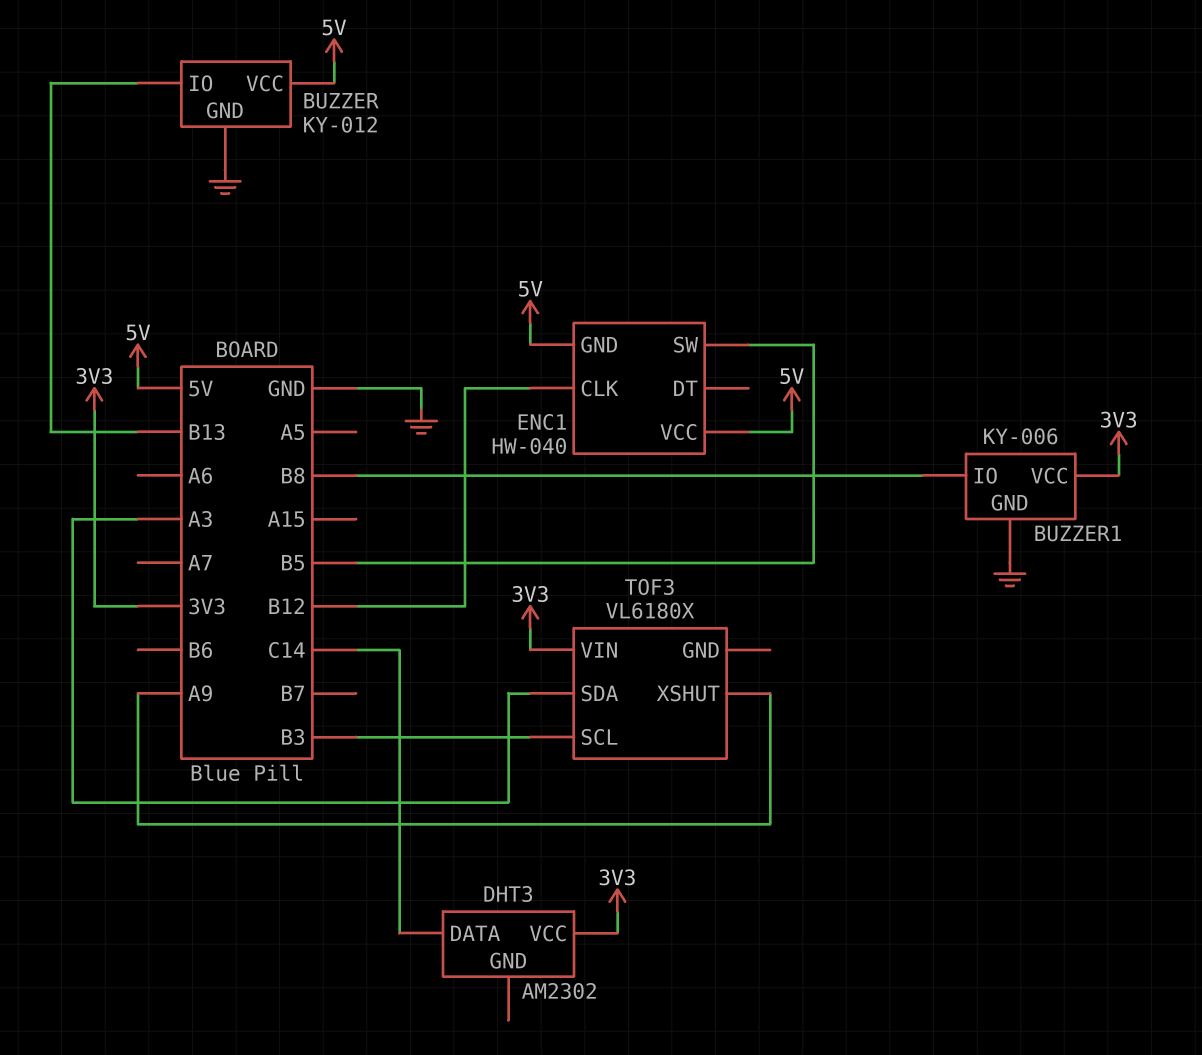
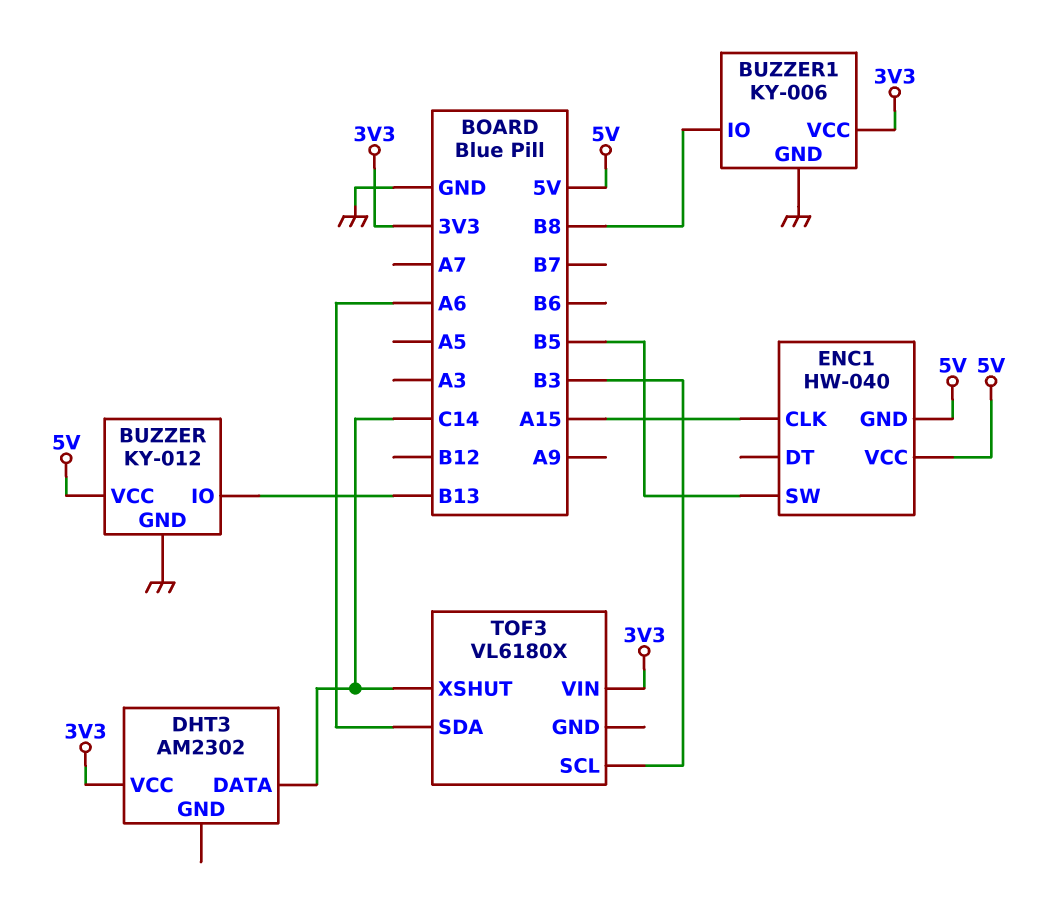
ENC1 pin CLK: B12 -> A15
TOF3 pin SDA: A3 -> A6
TOF3 pin XSHUT: A9 -> C14

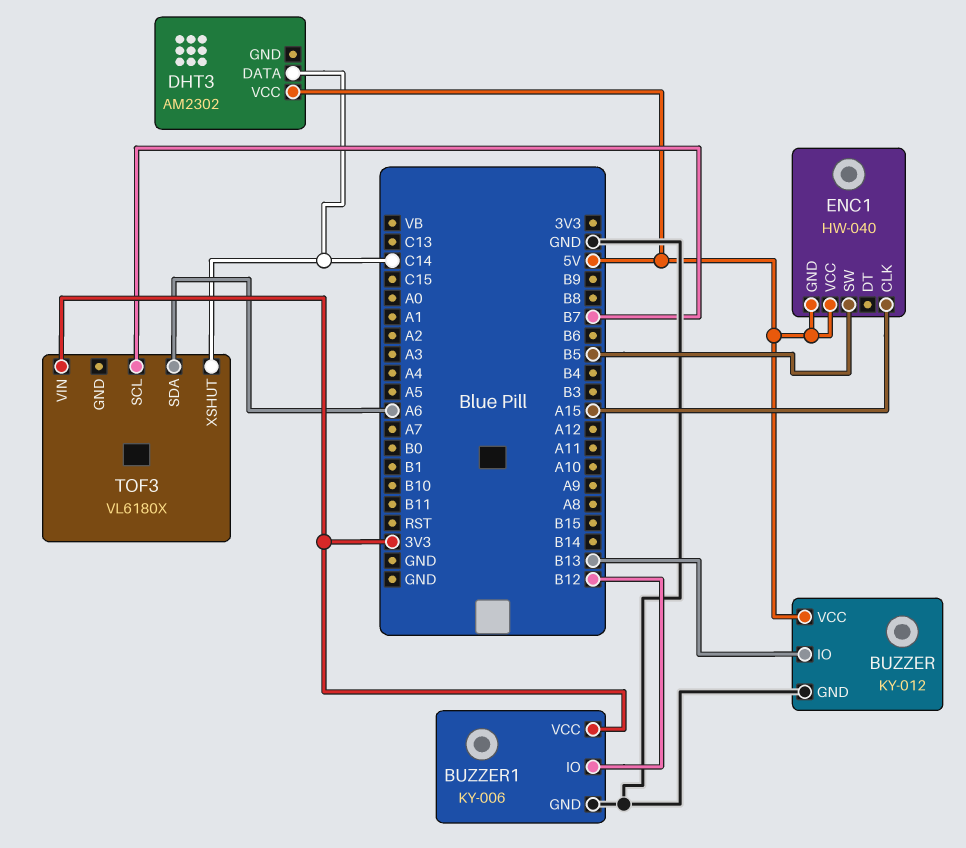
BUZZER1 pin IO: B8 -> B12
DHT3 pin VCC: 3V3 -> 5V
TOF3 pin SCL: B3 -> B7

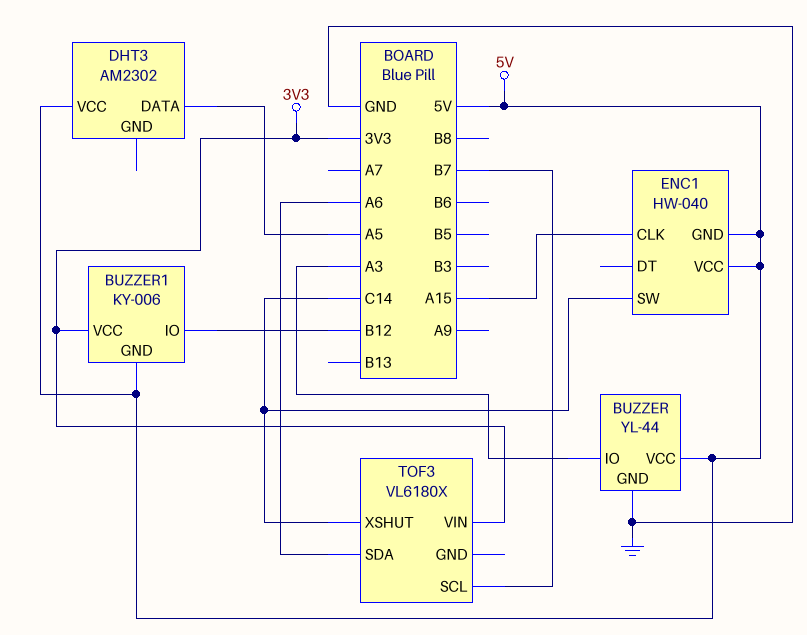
BUZZER: KY-012 -> YL-44
BUZZER pin IO: B13 -> A3
BUZZER1 pin GND: GND -> 5V
DHT3 pin DATA: C14 -> A5
ENC1 pin SW: B5 -> C14

